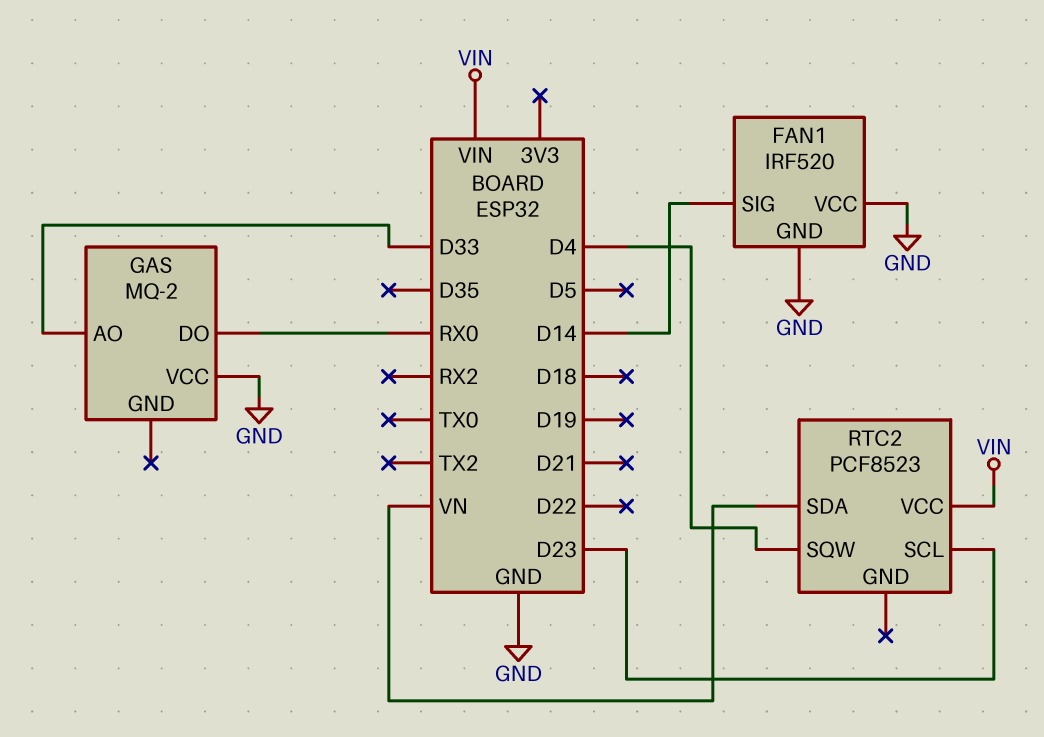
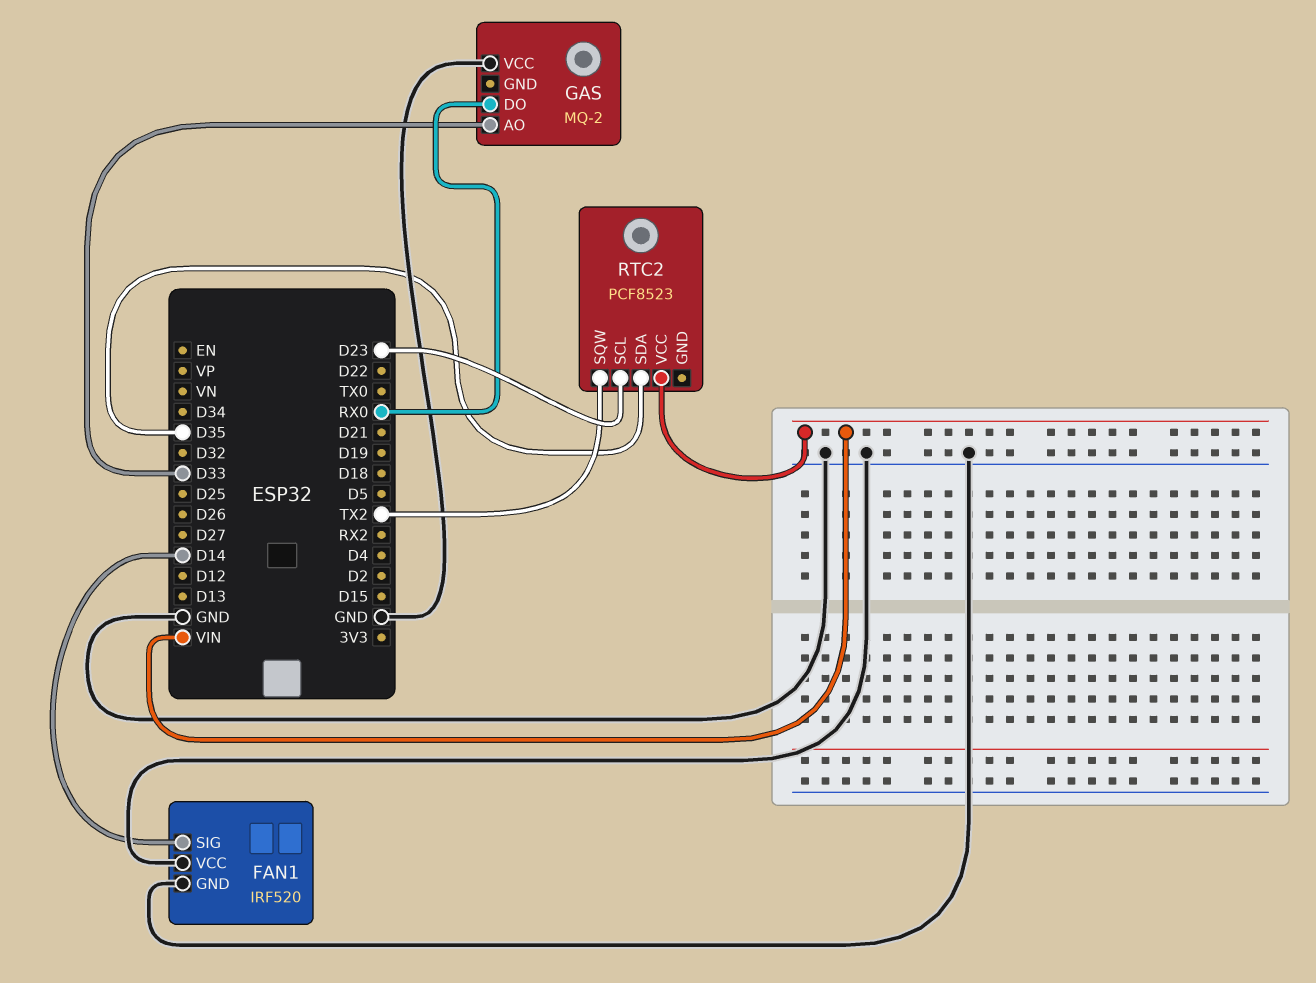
RTC2 pin SDA: VN -> D35
RTC2 pin SQW: D4 -> TX2

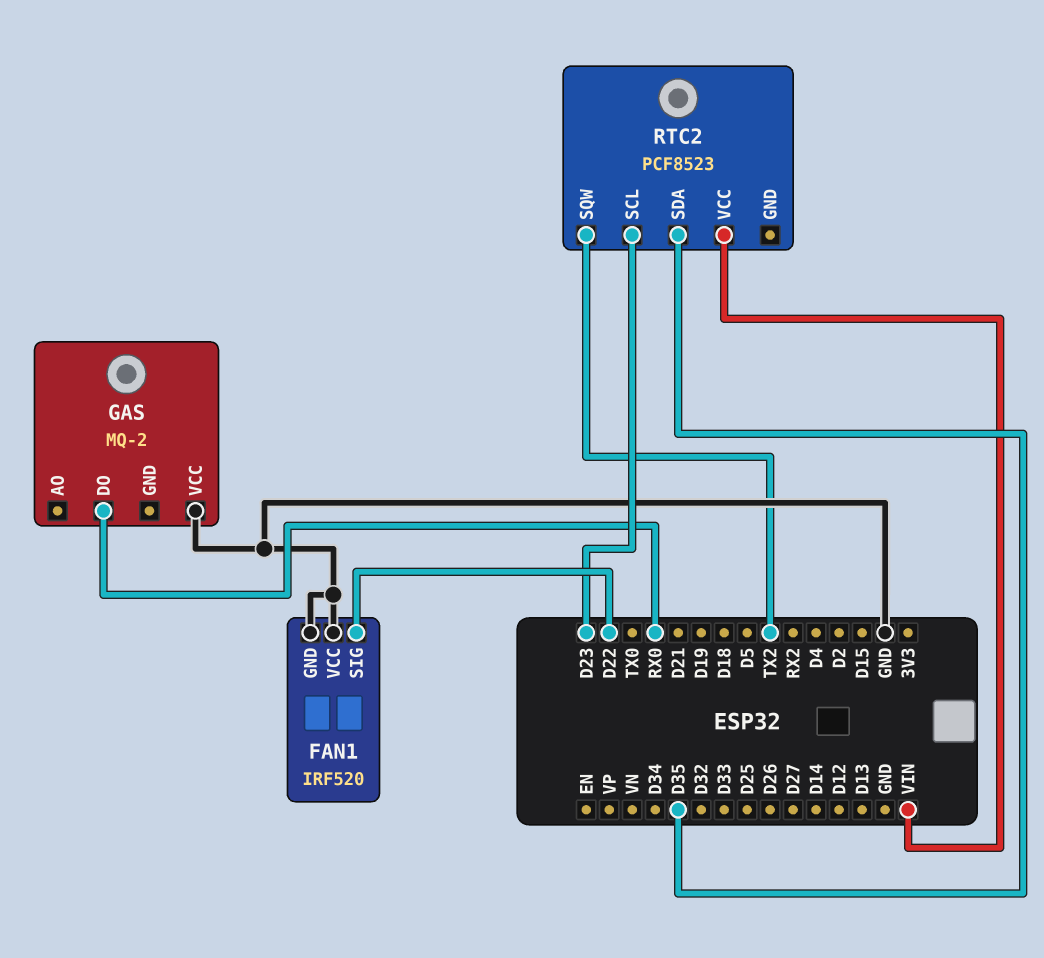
FAN1 pin SIG: D14 -> D22
GAS pin AO: D33 -> none

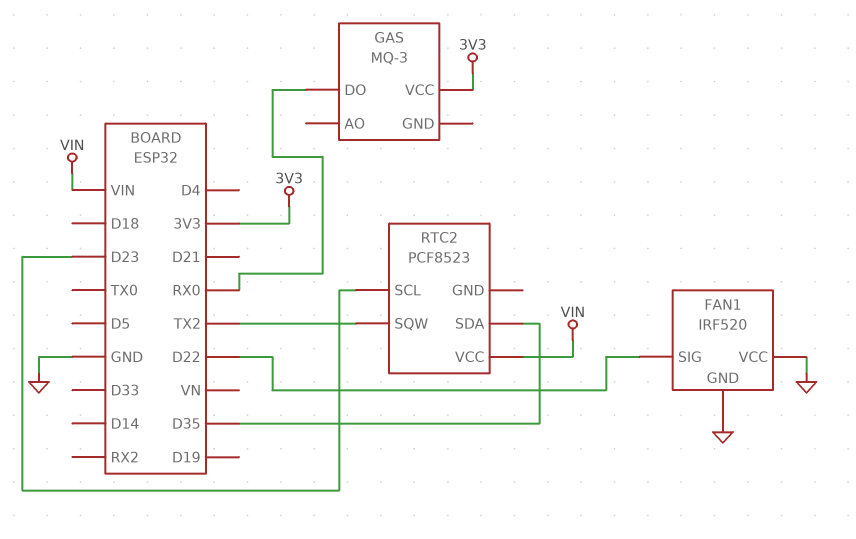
GAS: MQ-2 -> MQ-3
GAS pin VCC: GND -> 3V3

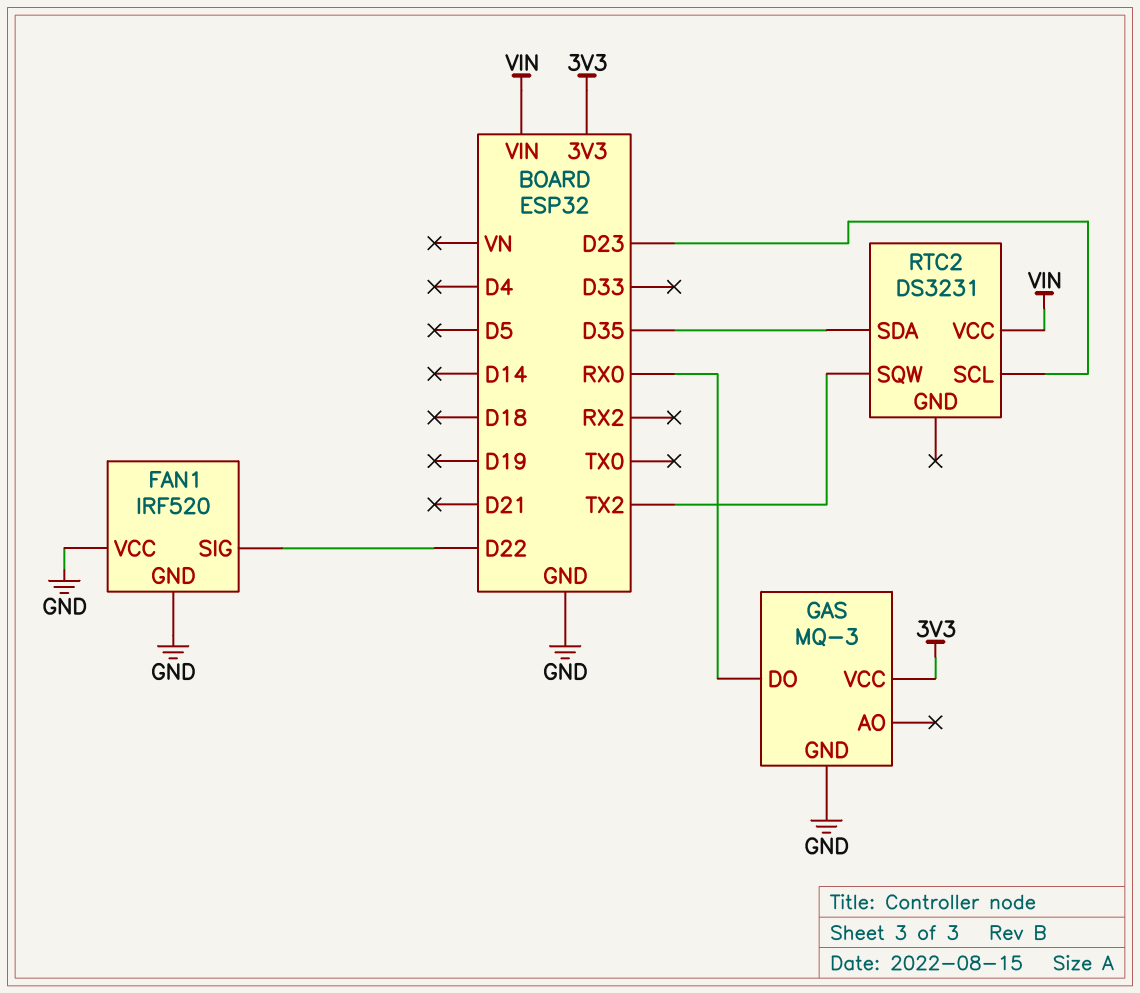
GAS pin GND: none -> GND
RTC2: PCF8523 -> DS3231

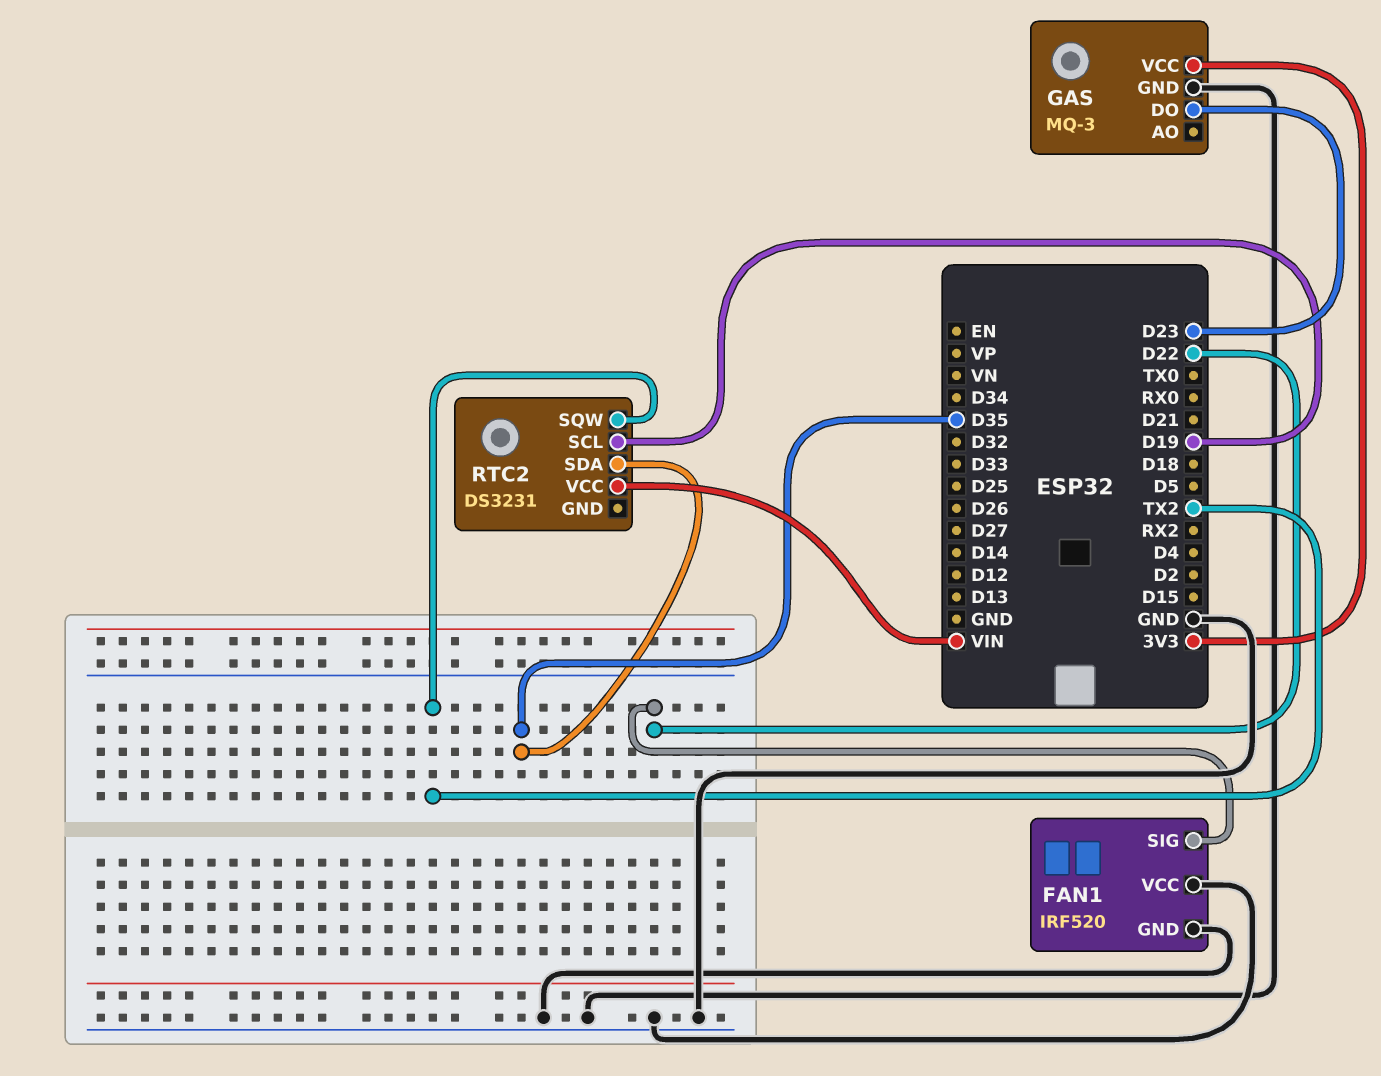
GAS pin DO: RX0 -> D23
RTC2 pin SCL: D23 -> D19

